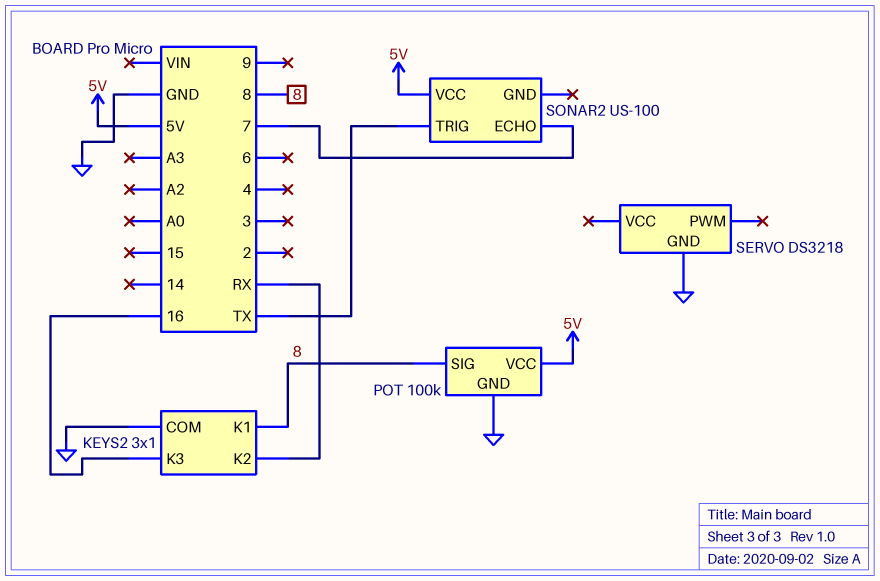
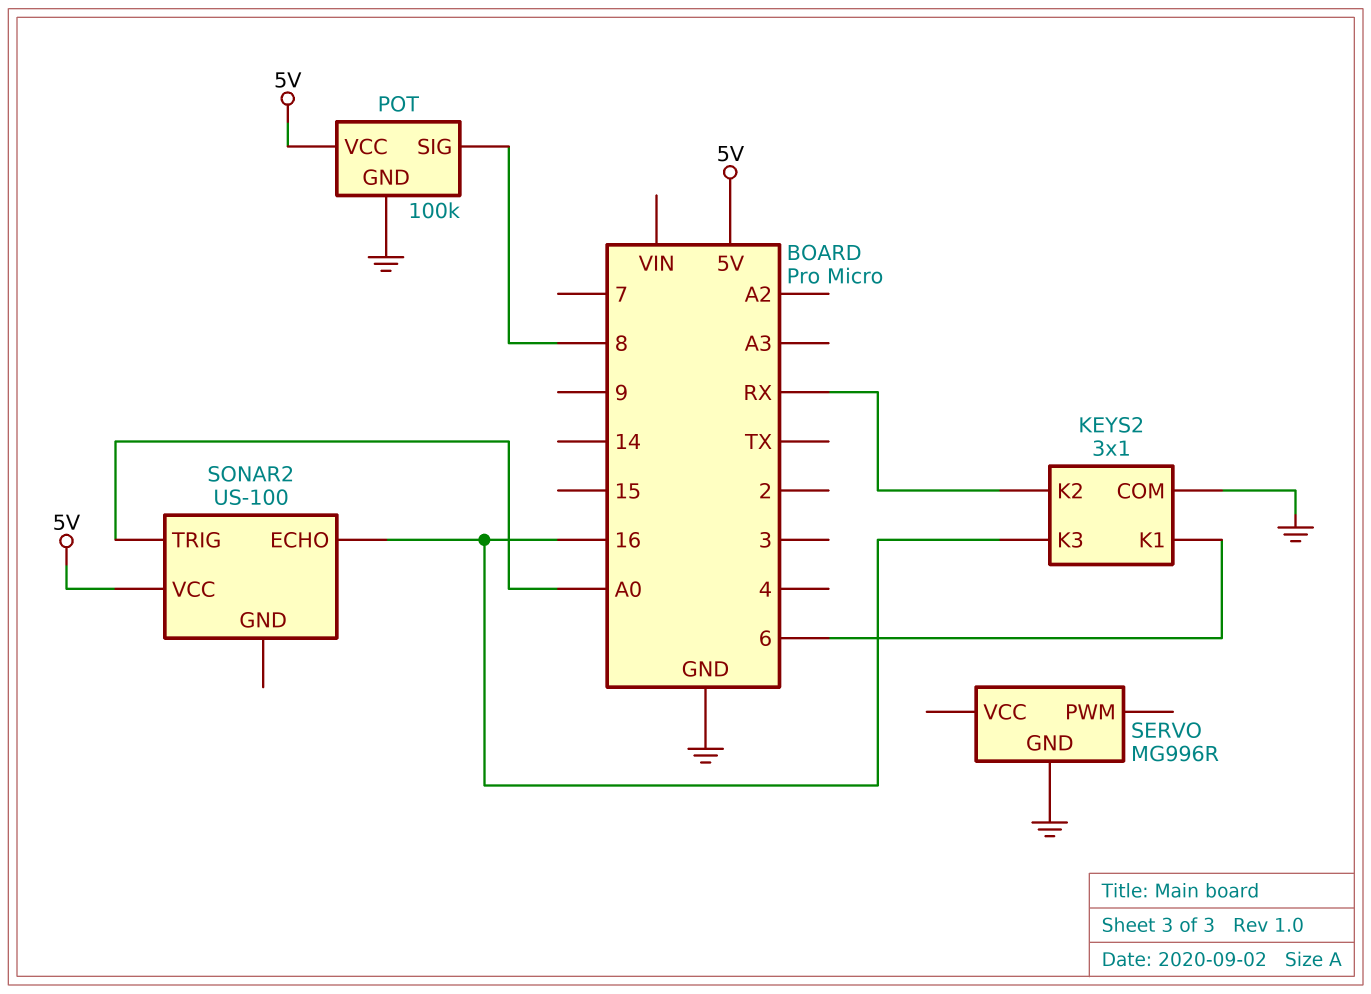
KEYS2 pin K1: 8 -> 6
SERVO: DS3218 -> MG996R
SONAR2 pin ECHO: 7 -> 16
SONAR2 pin TRIG: TX -> A0

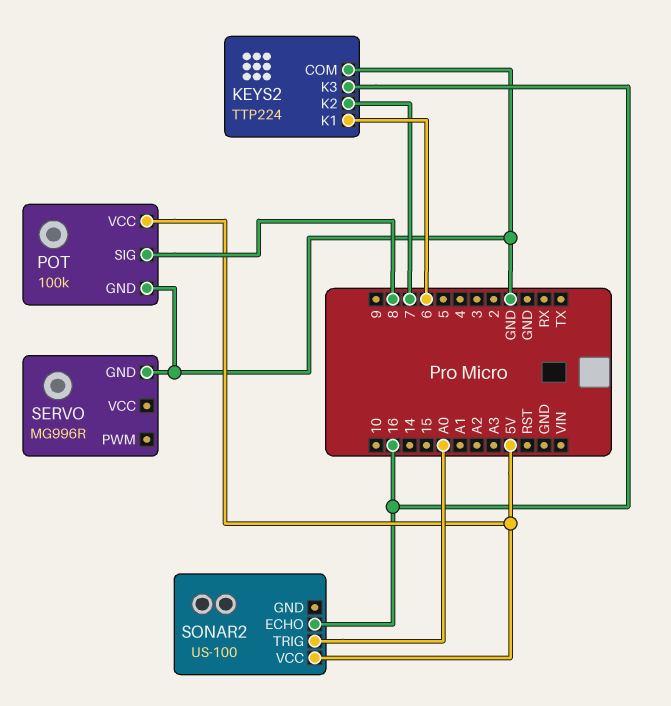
KEYS2: 3x1 -> TTP224
KEYS2 pin K2: RX -> 7

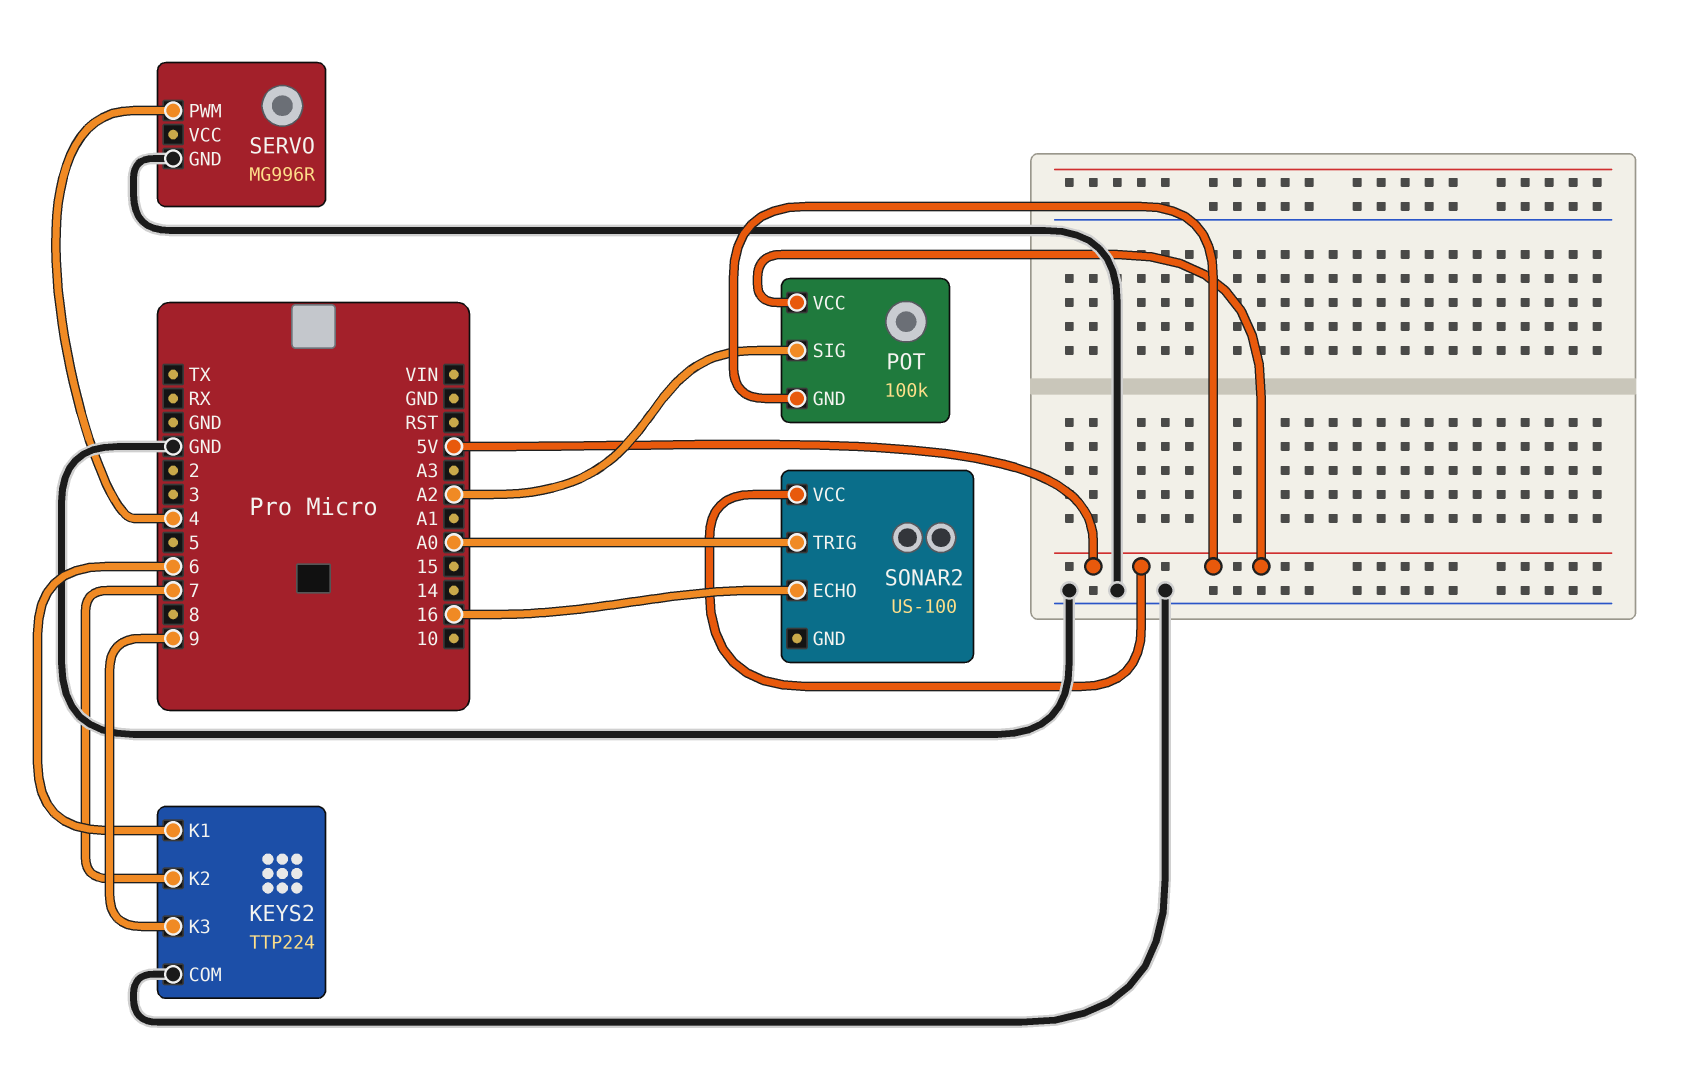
KEYS2 pin K3: 16 -> 9
POT pin GND: GND -> 5V
POT pin SIG: 8 -> A2
SERVO pin PWM: none -> 4

